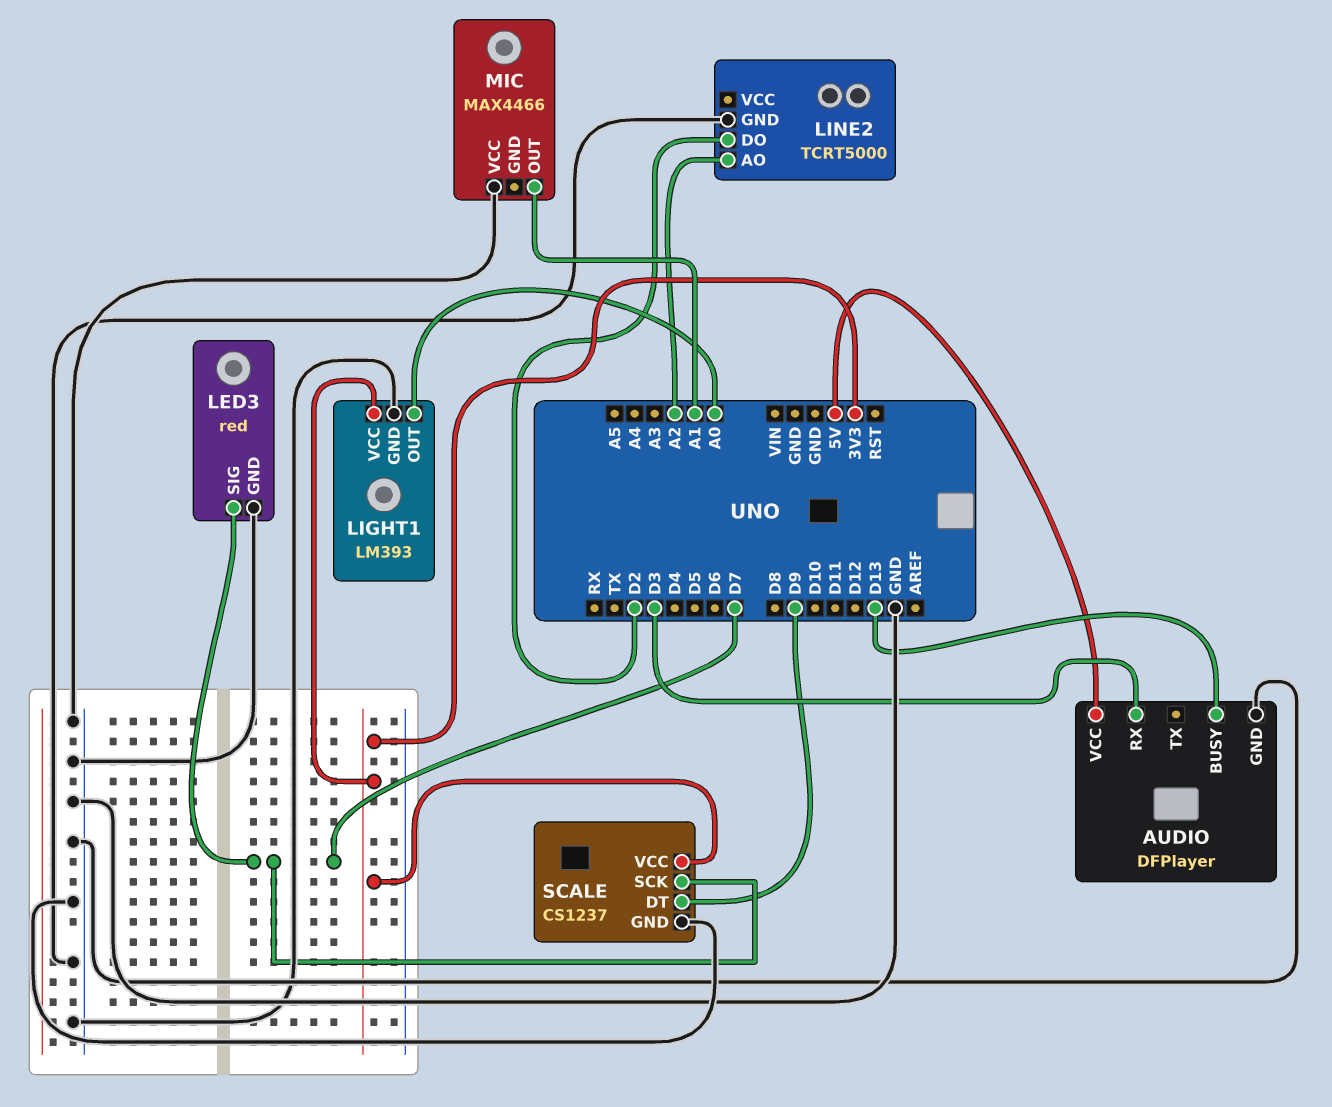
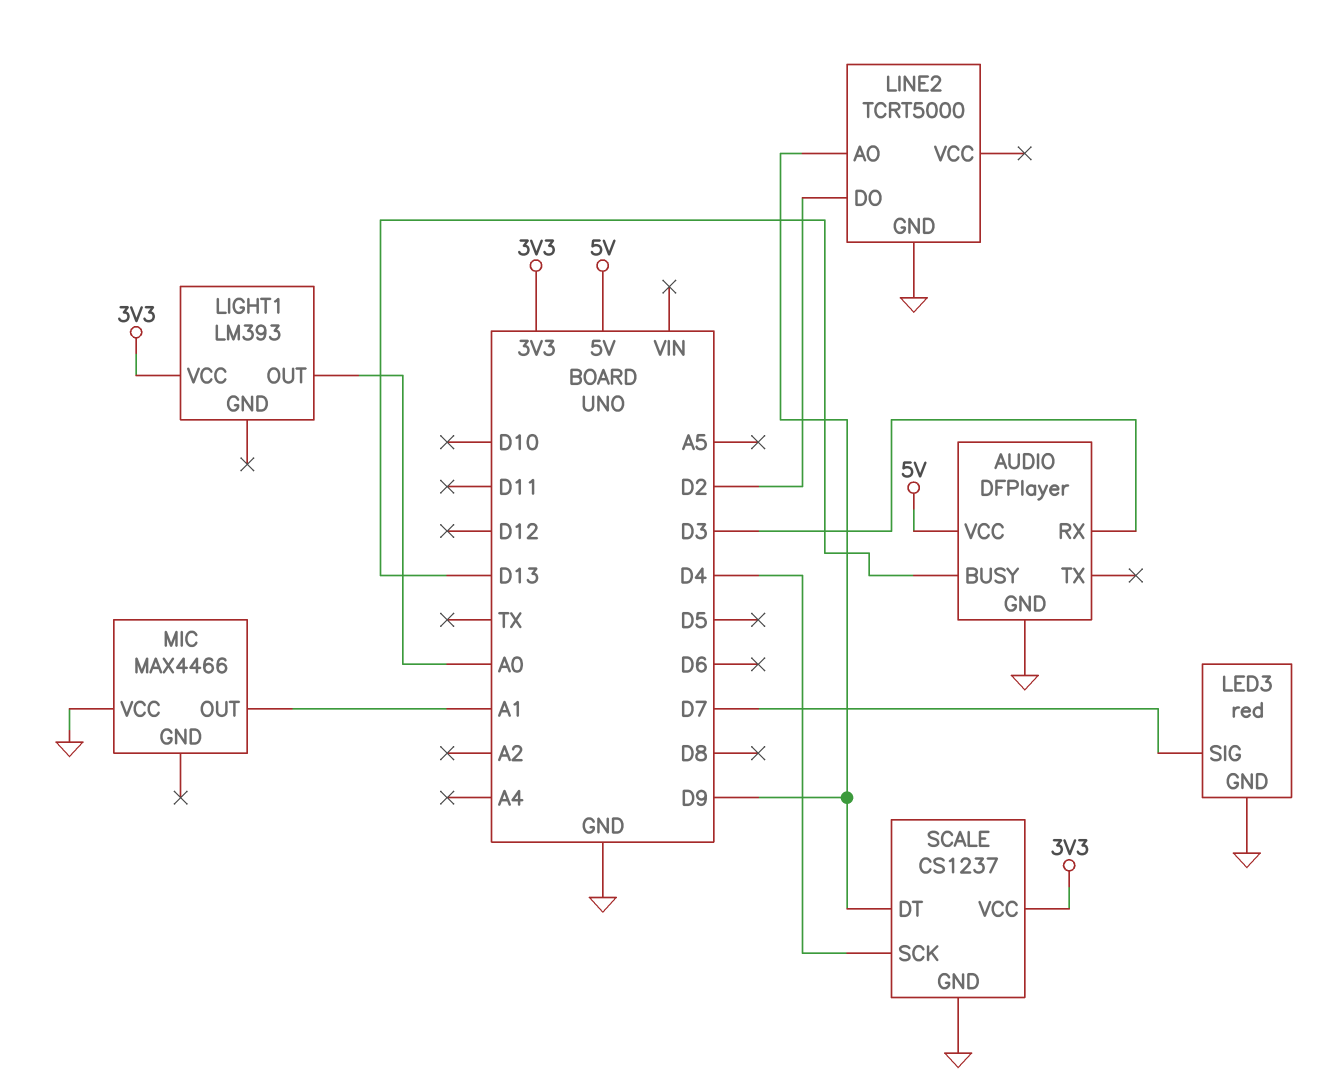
LIGHT1 pin GND: GND -> none
LINE2 pin AO: A2 -> D9
SCALE pin SCK: D7 -> D4

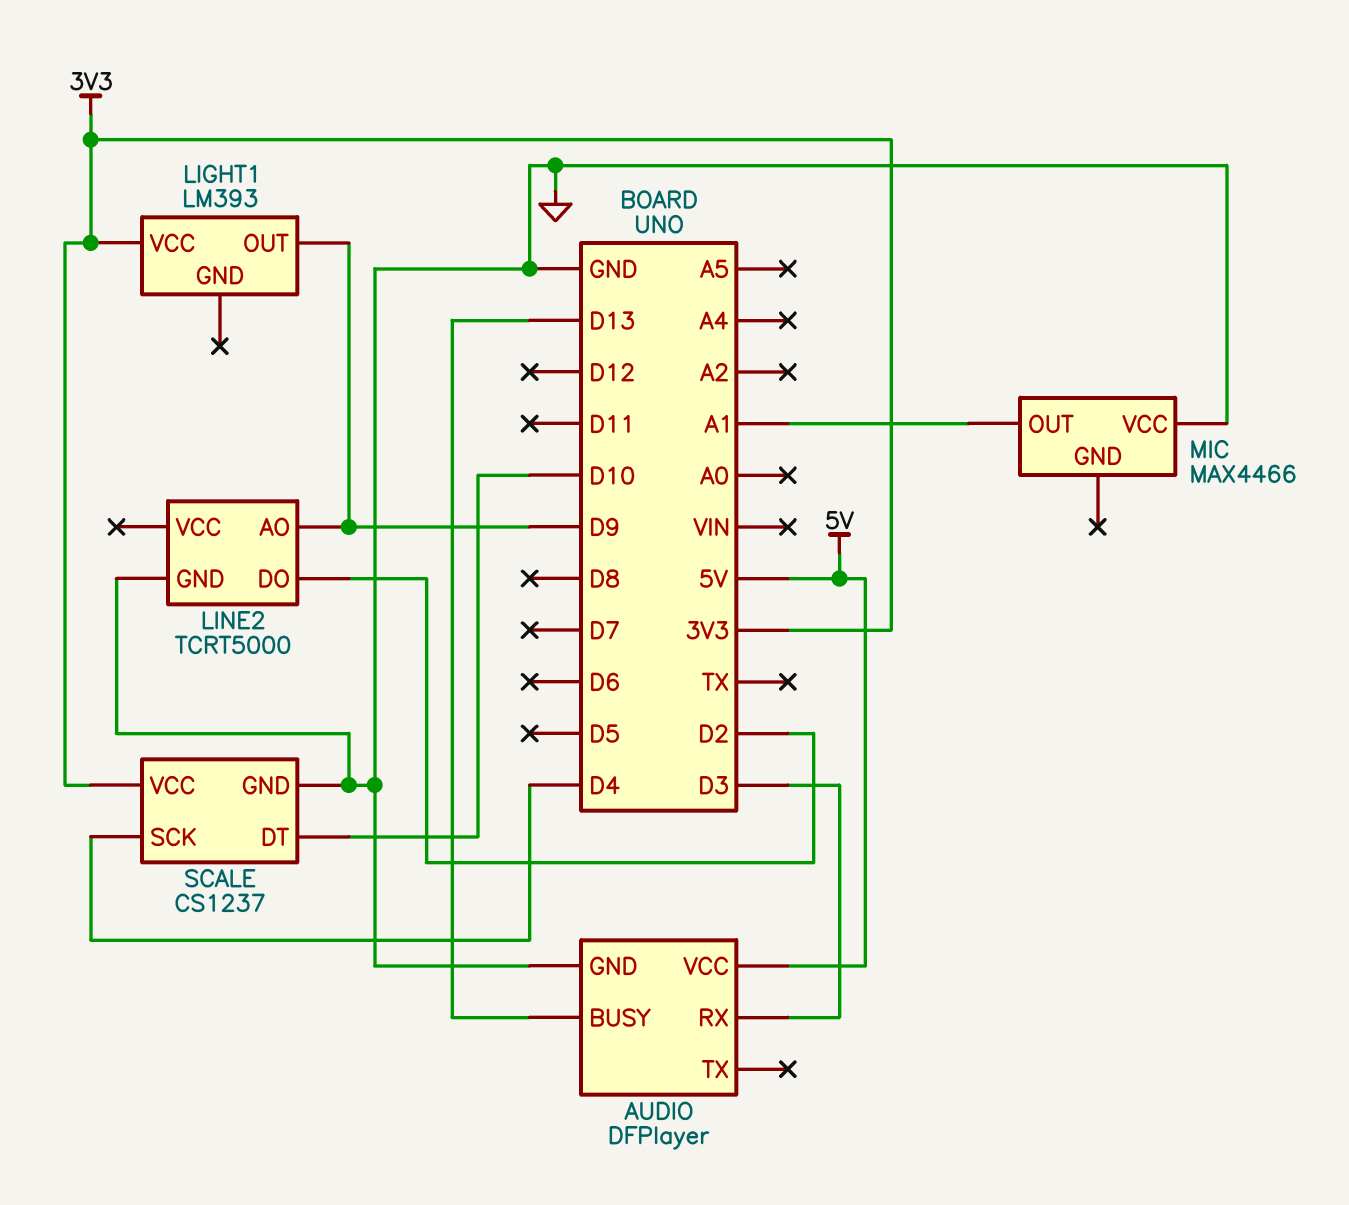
LED3: red -> none
LED3 pin GND: GND -> none
LED3 pin SIG: D7 -> none
LIGHT1 pin OUT: A0 -> D9
SCALE pin DT: D9 -> D10

